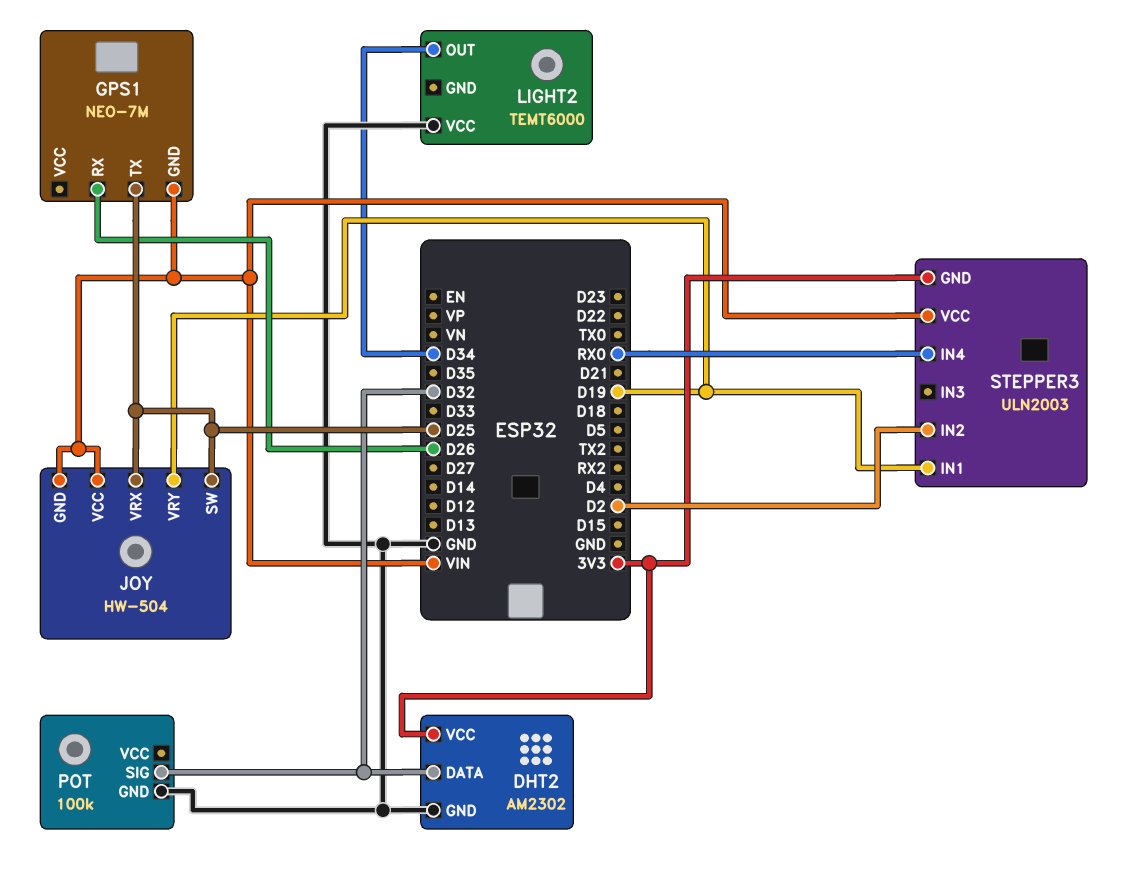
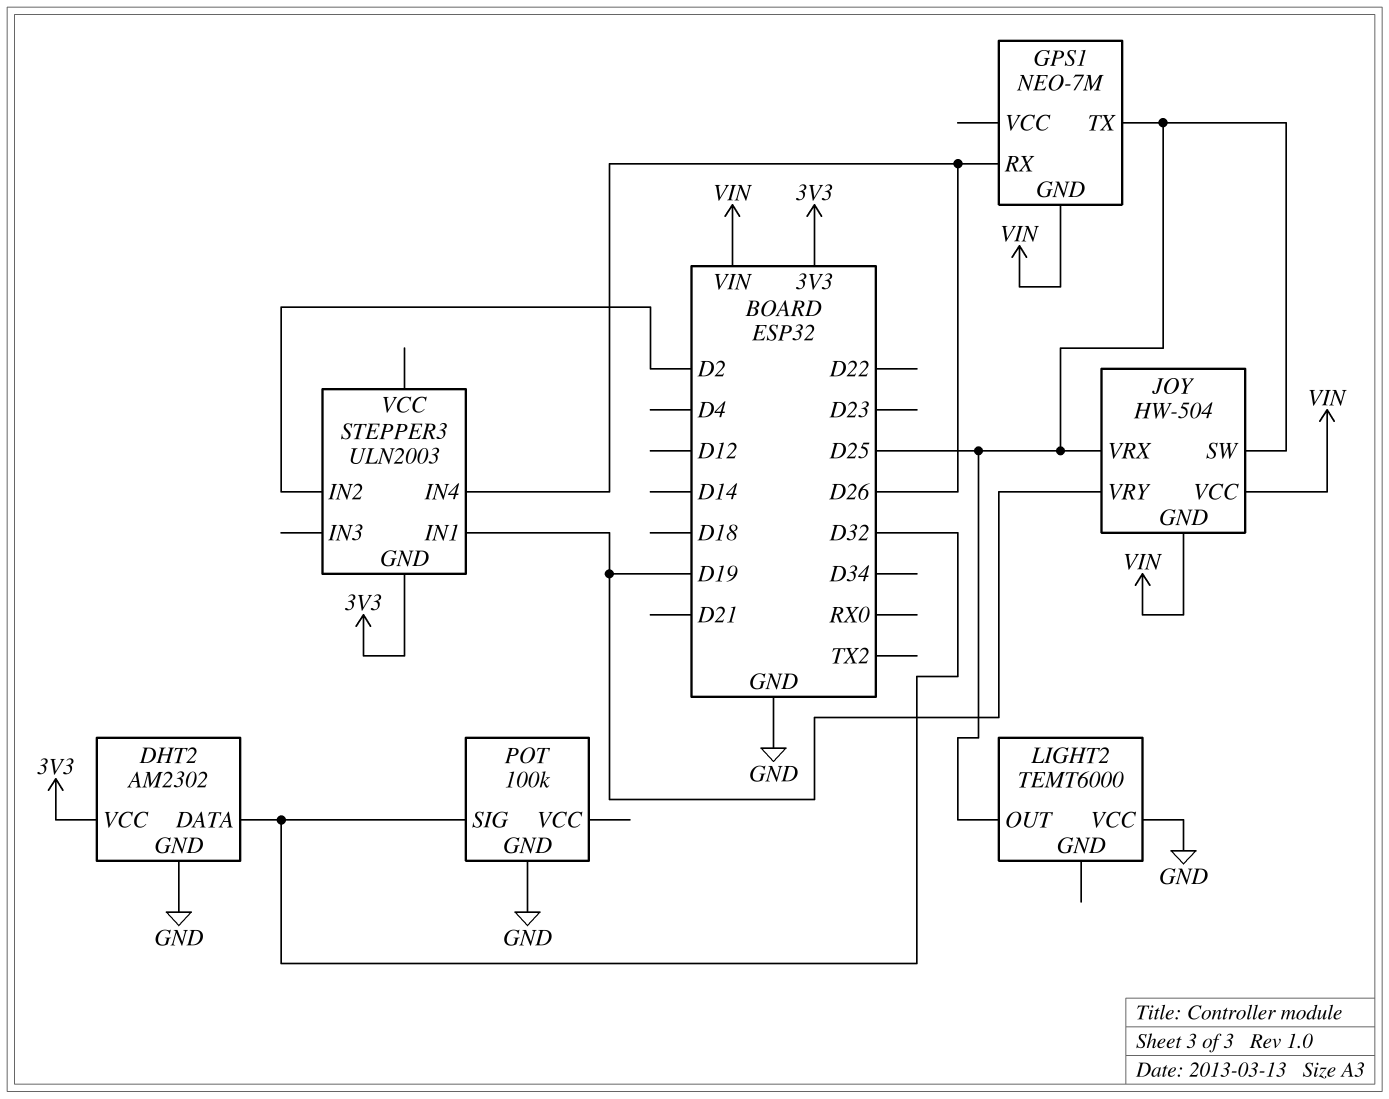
LIGHT2 pin OUT: D34 -> D25
STEPPER3 pin IN4: RX0 -> D26
STEPPER3 pin VCC: VIN -> none

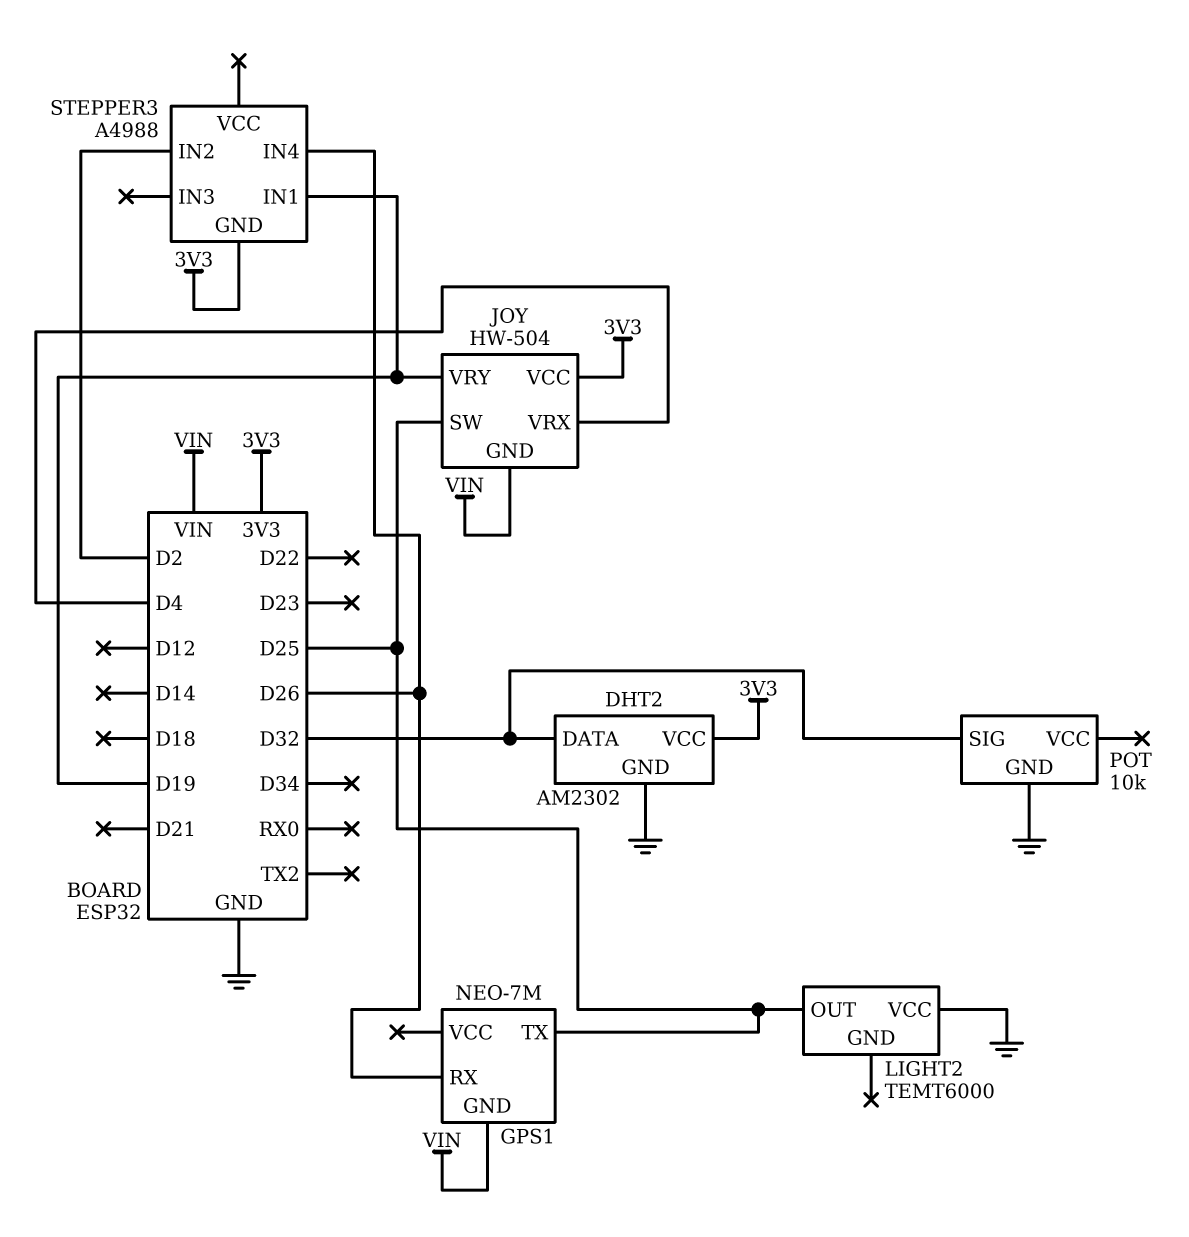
JOY pin VCC: VIN -> 3V3
JOY pin VRX: D25 -> D4
POT: 100k -> 10k
STEPPER3: ULN2003 -> A4988

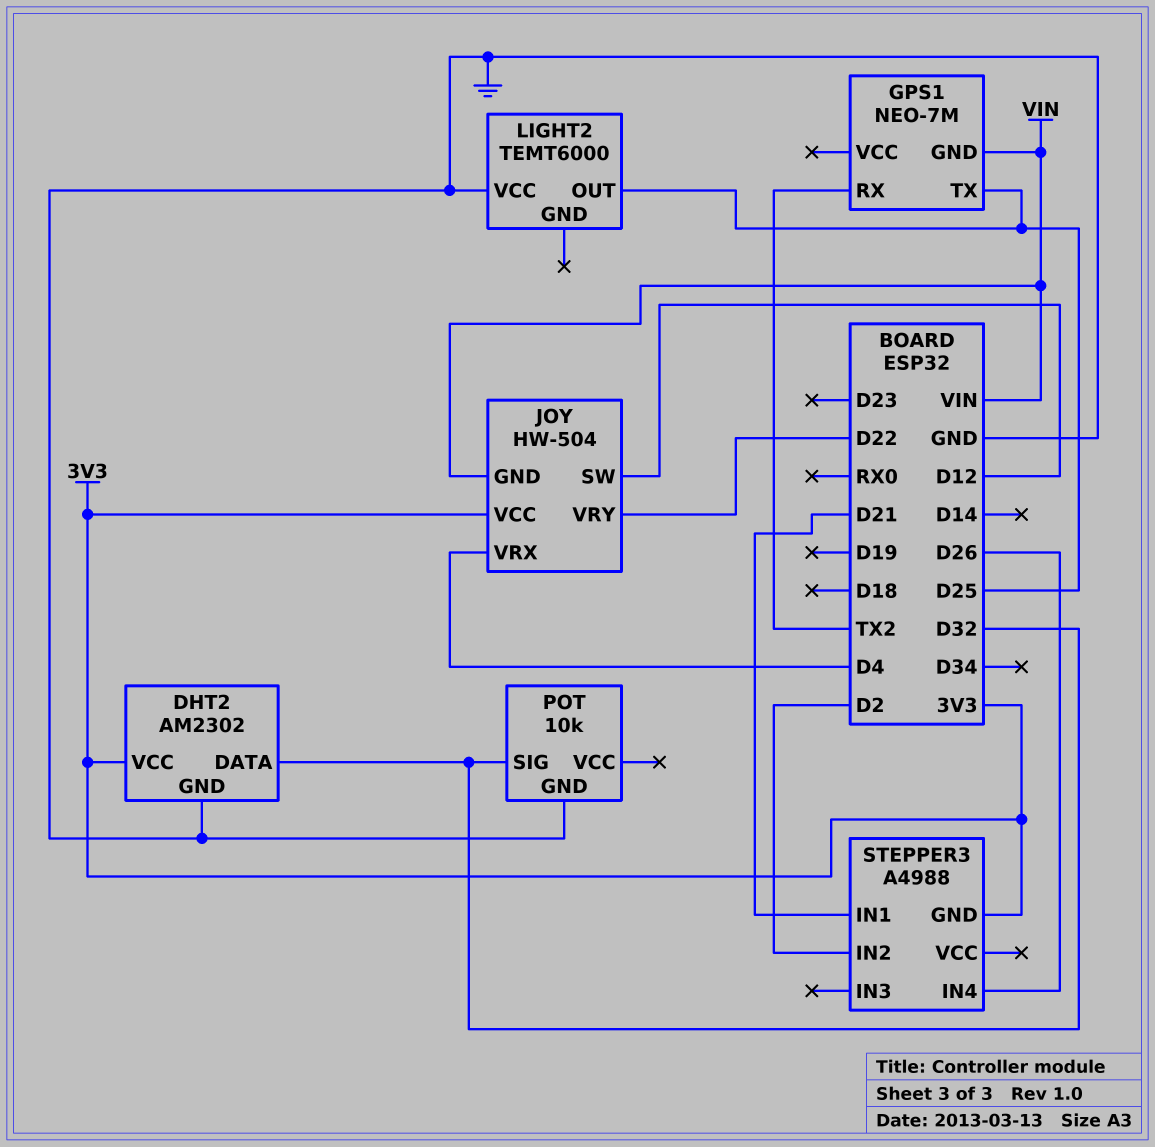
GPS1 pin RX: D26 -> TX2
JOY pin SW: D25 -> D12
JOY pin VRY: D19 -> D22
STEPPER3 pin IN1: D19 -> D21

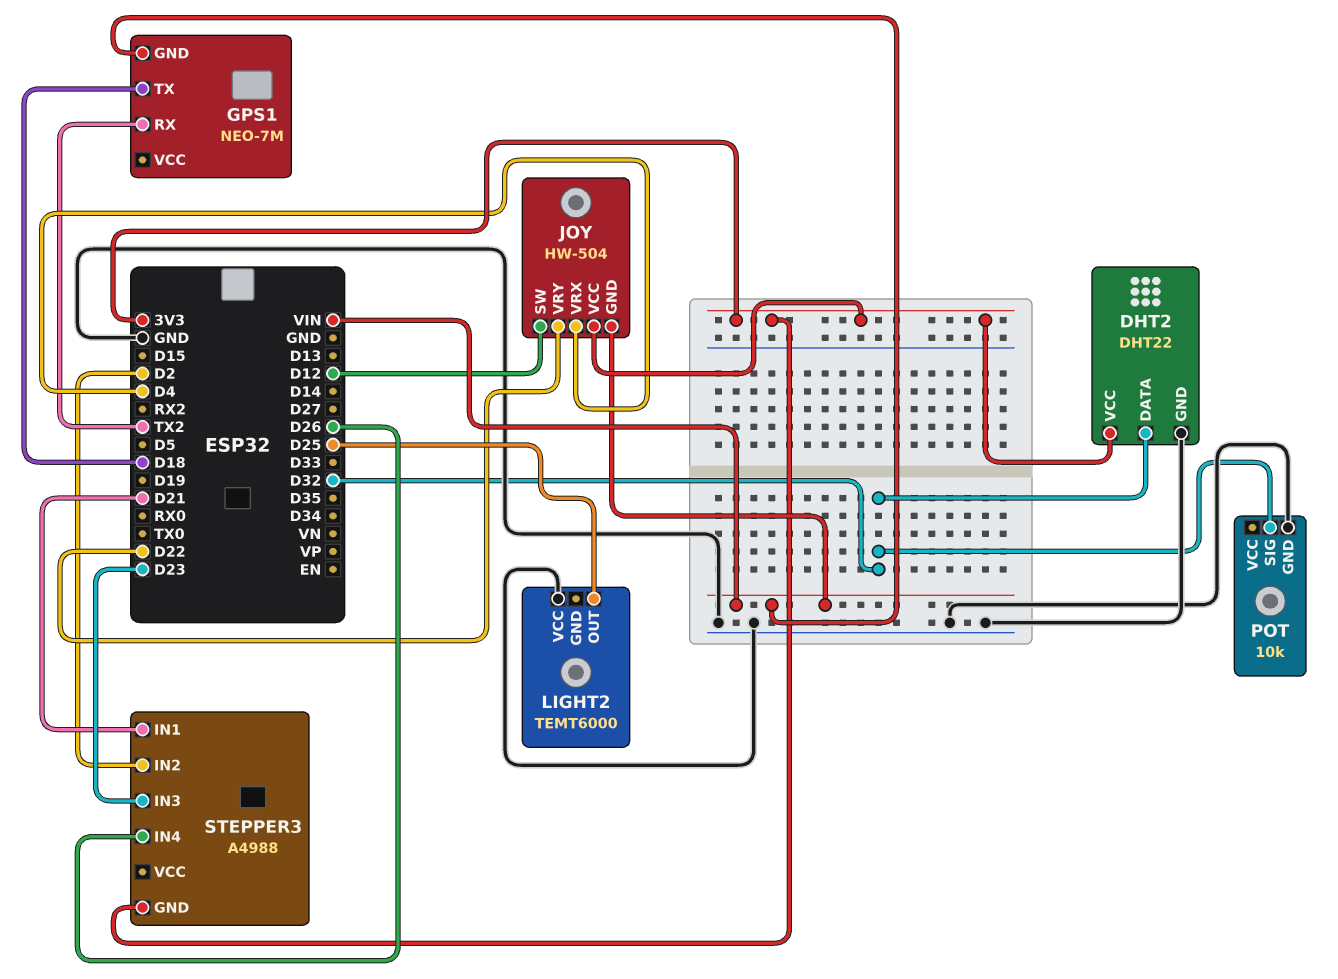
DHT2: AM2302 -> DHT22
GPS1 pin TX: D25 -> D18
STEPPER3 pin IN3: none -> D23

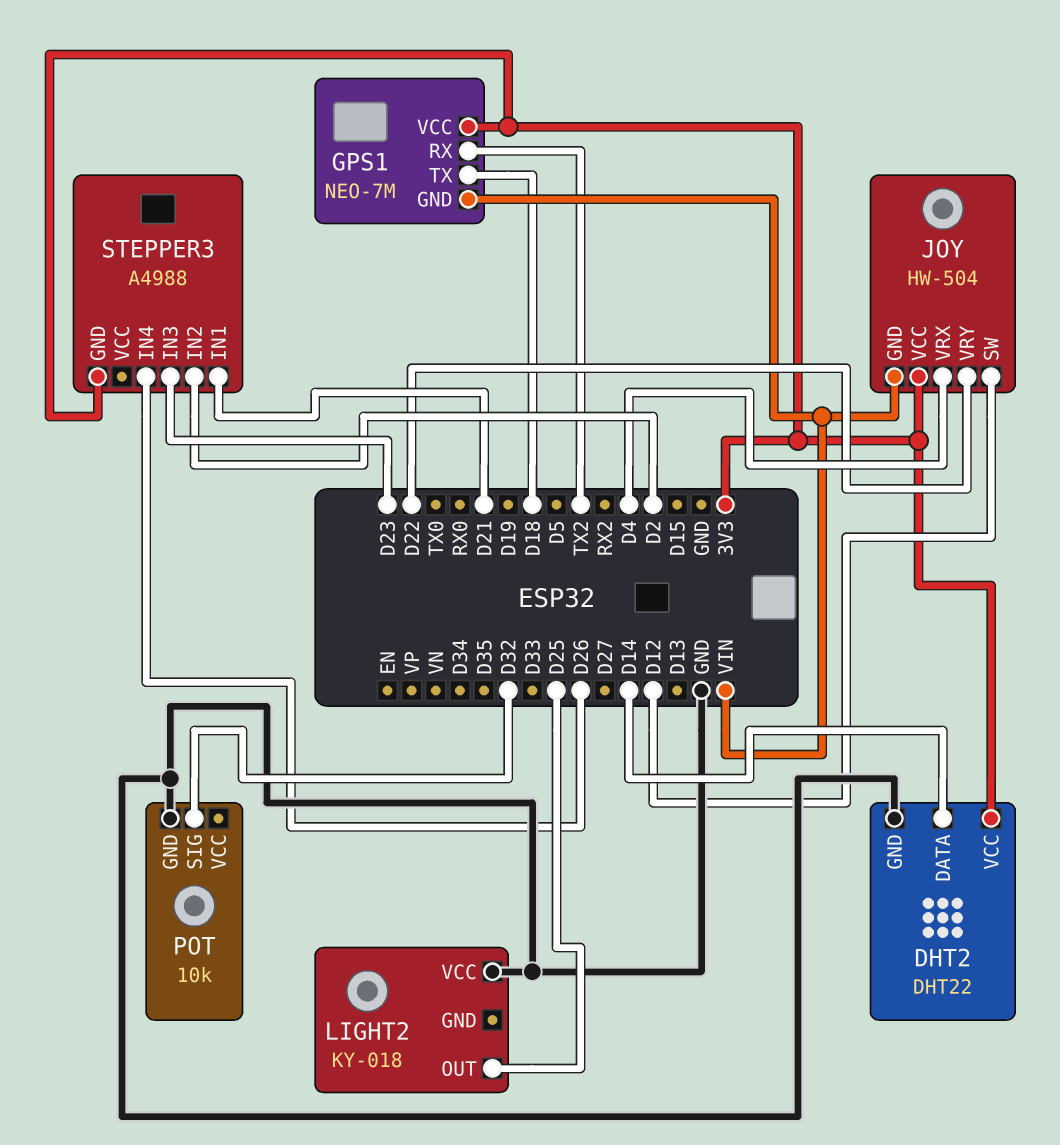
DHT2 pin DATA: D32 -> D14
GPS1 pin VCC: none -> 3V3
LIGHT2: TEMT6000 -> KY-018

